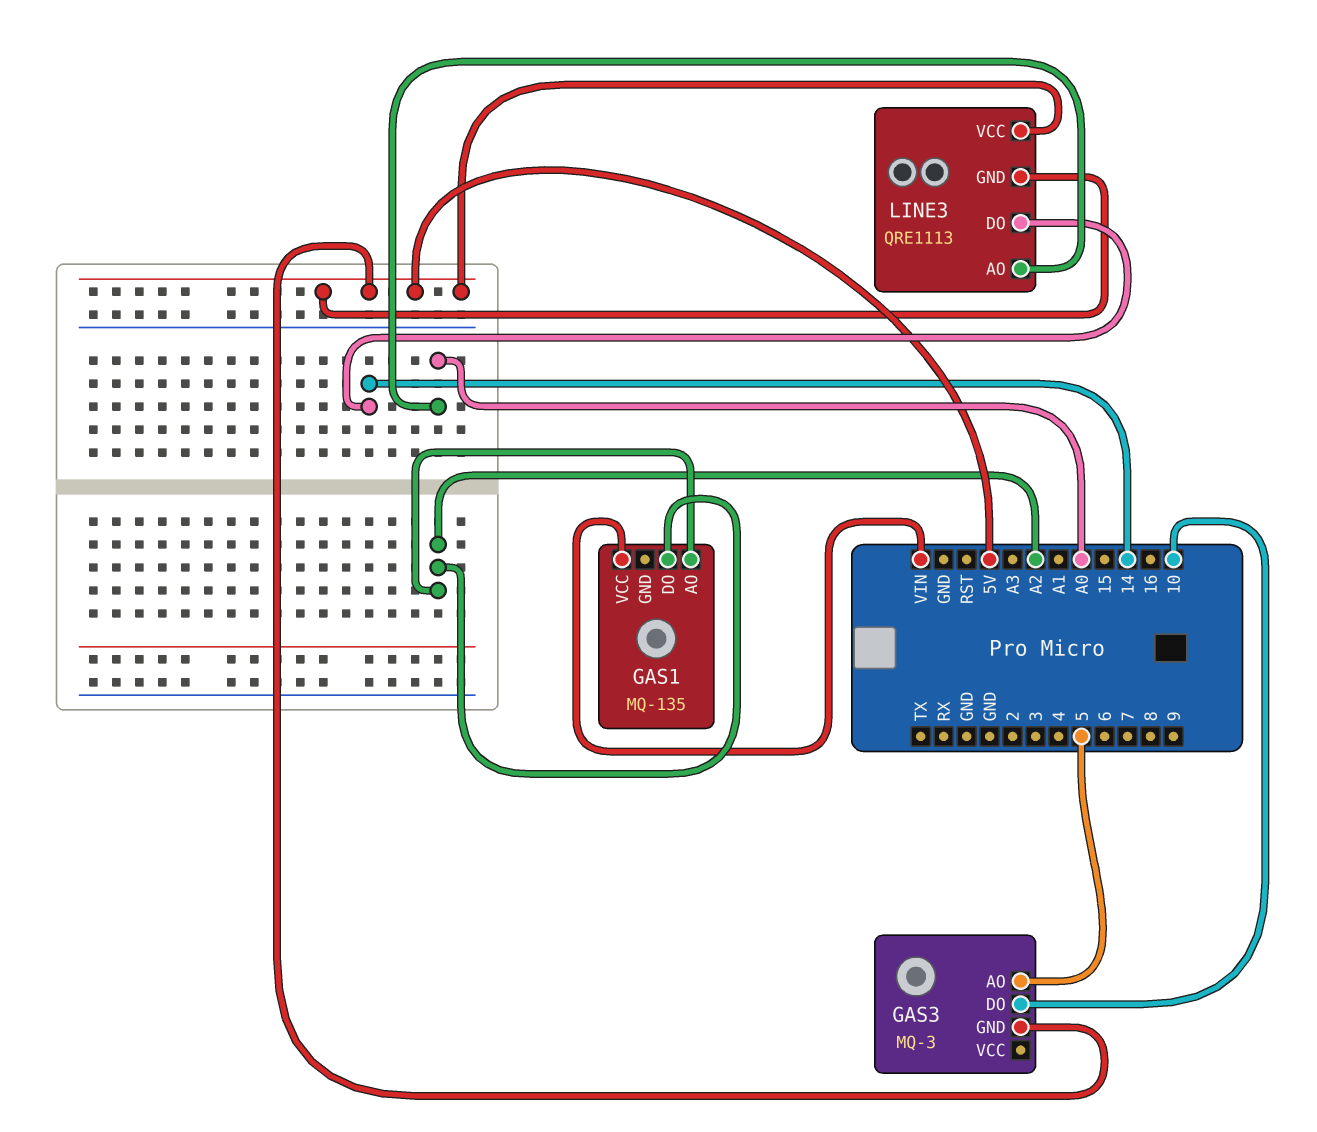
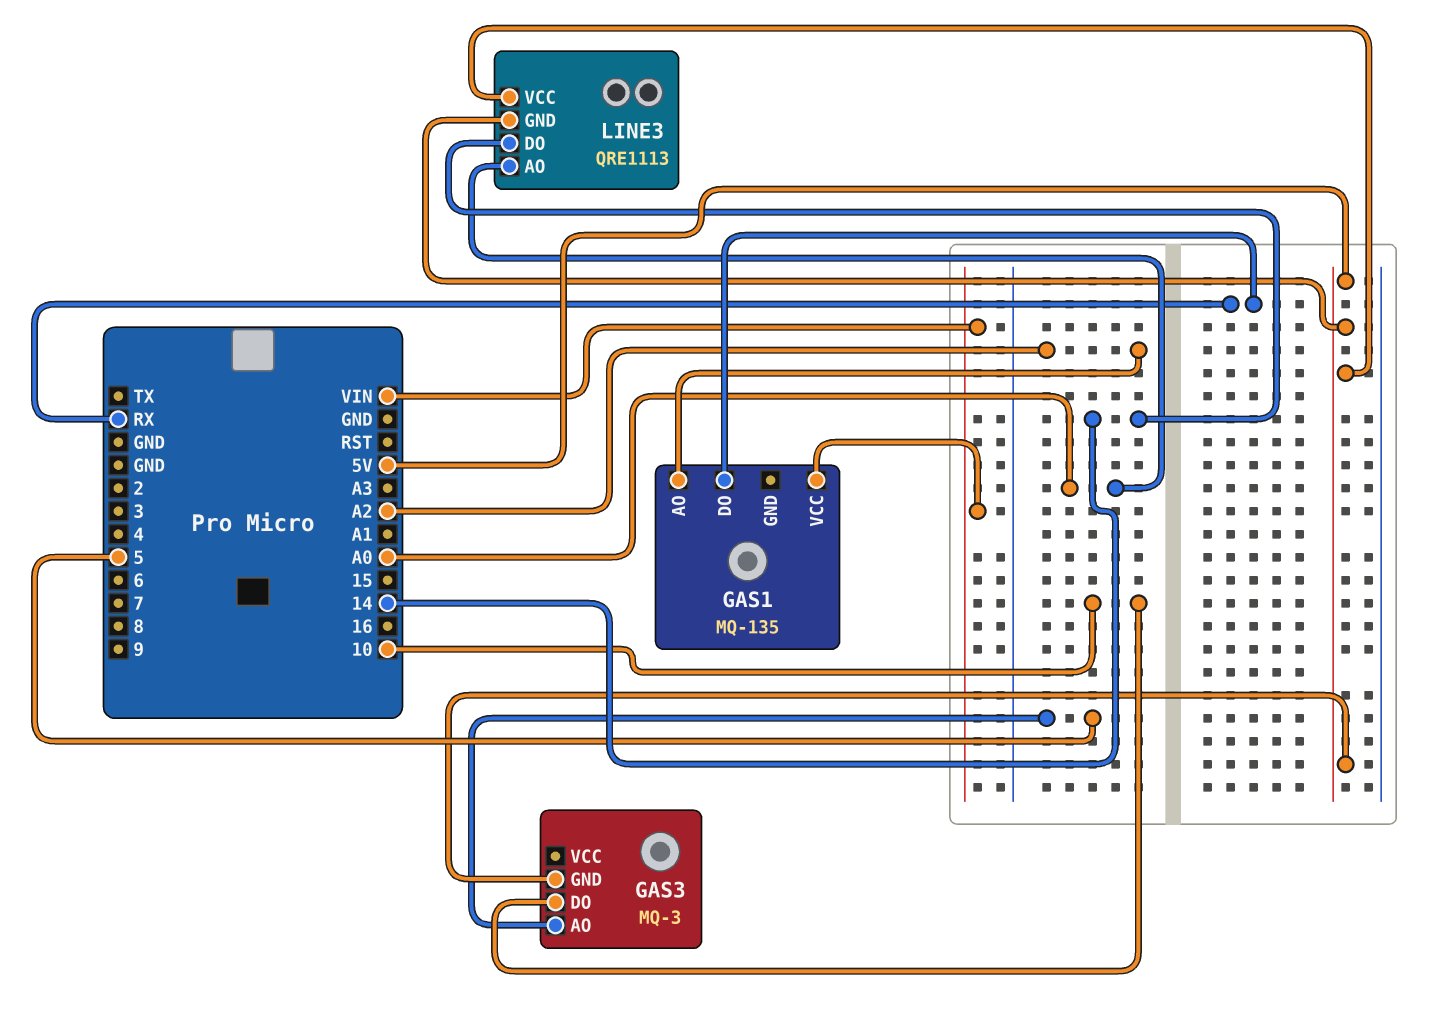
GAS1 pin DO: A2 -> RX

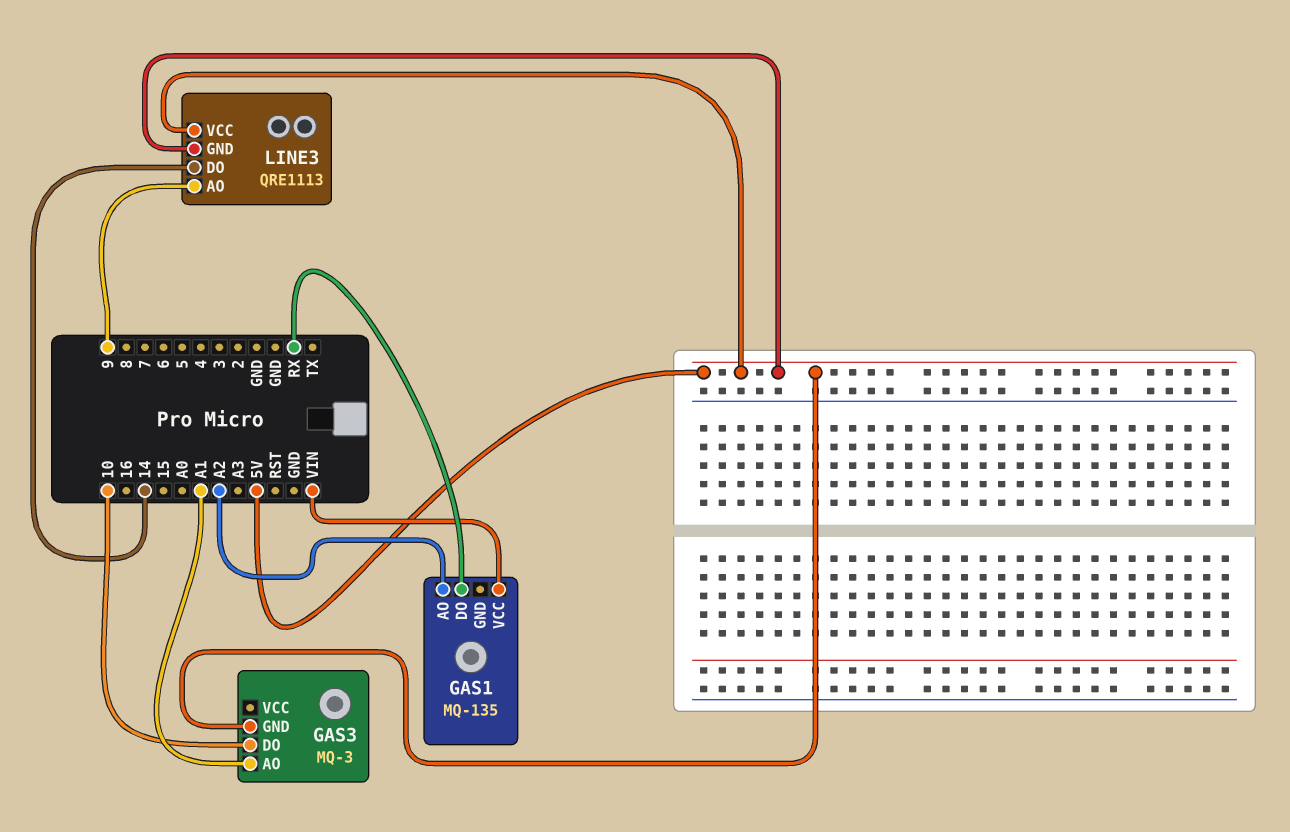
GAS3 pin AO: 5 -> A1
LINE3 pin AO: A0 -> 9

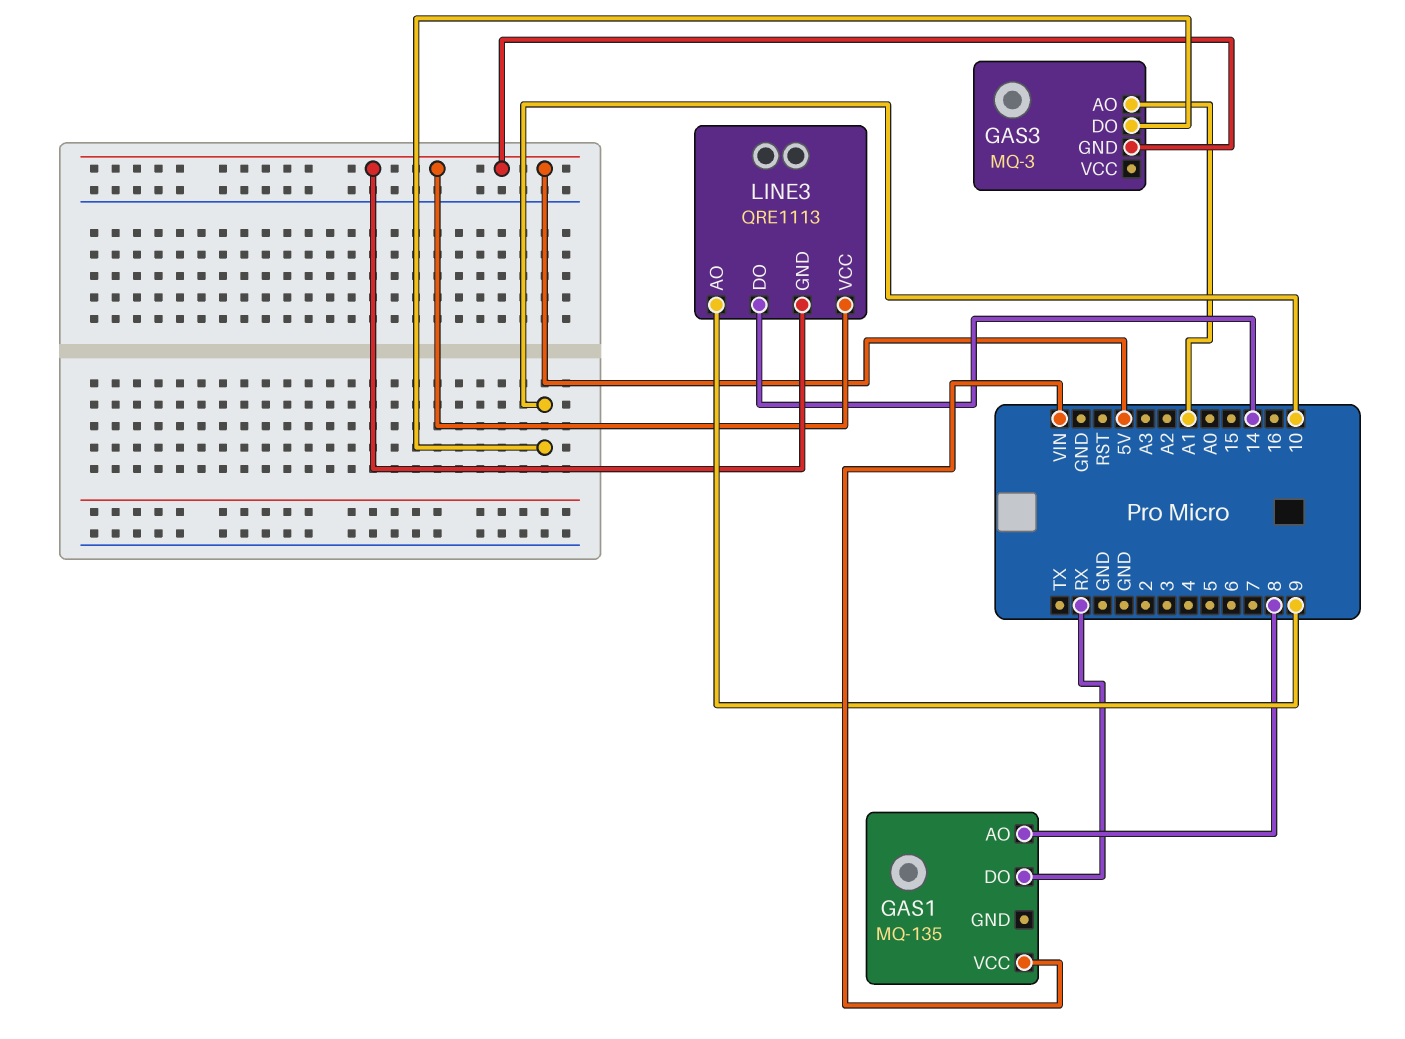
GAS1 pin AO: A2 -> 8

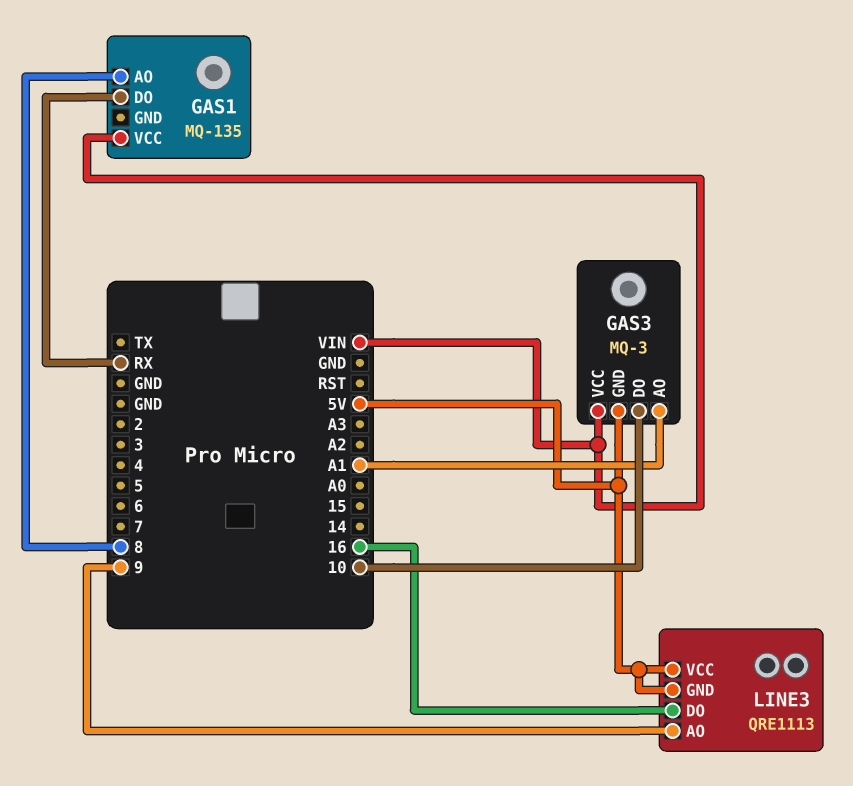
GAS3 pin VCC: none -> VIN
LINE3 pin DO: 14 -> 16

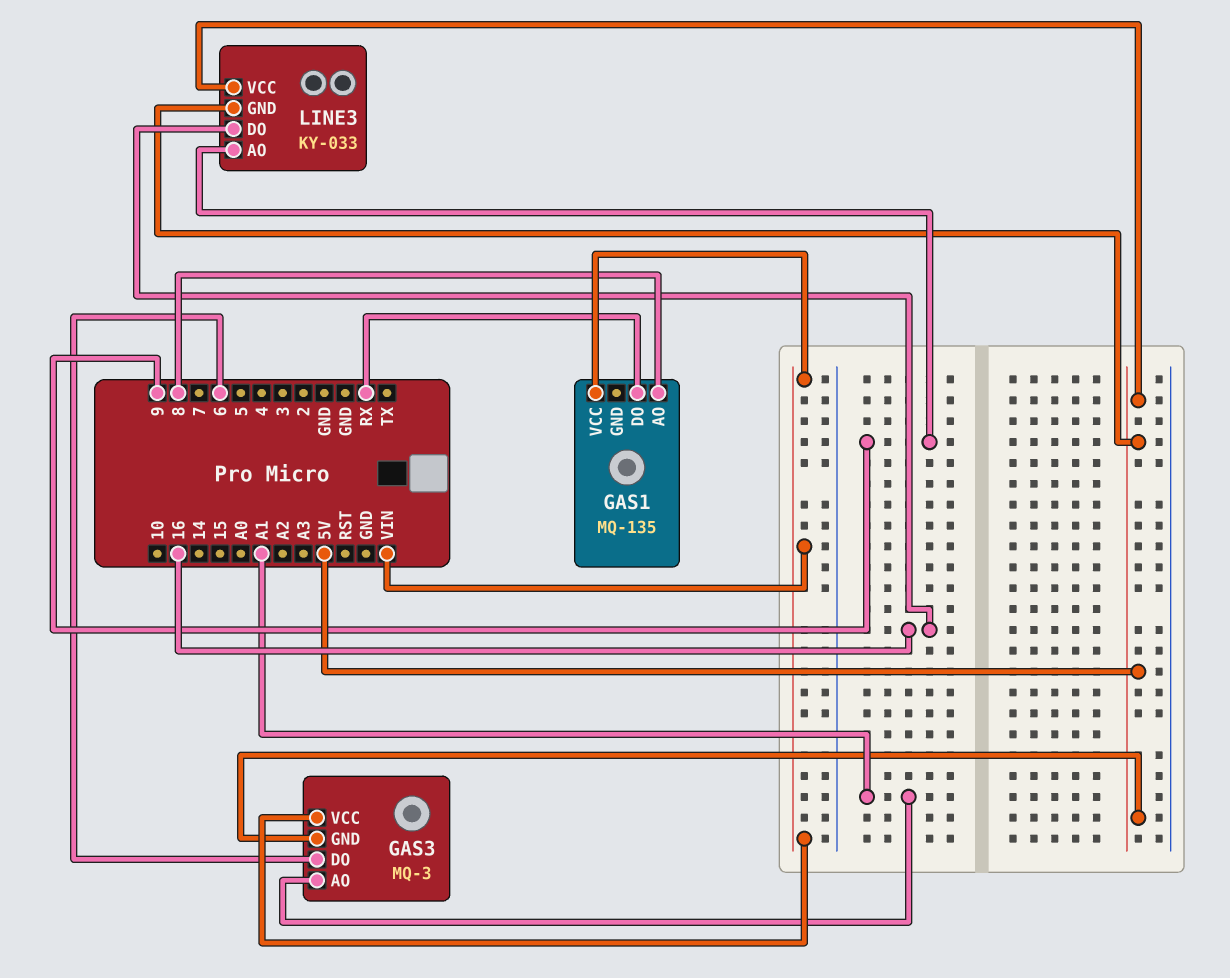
GAS3 pin DO: 10 -> 6
LINE3: QRE1113 -> KY-033

